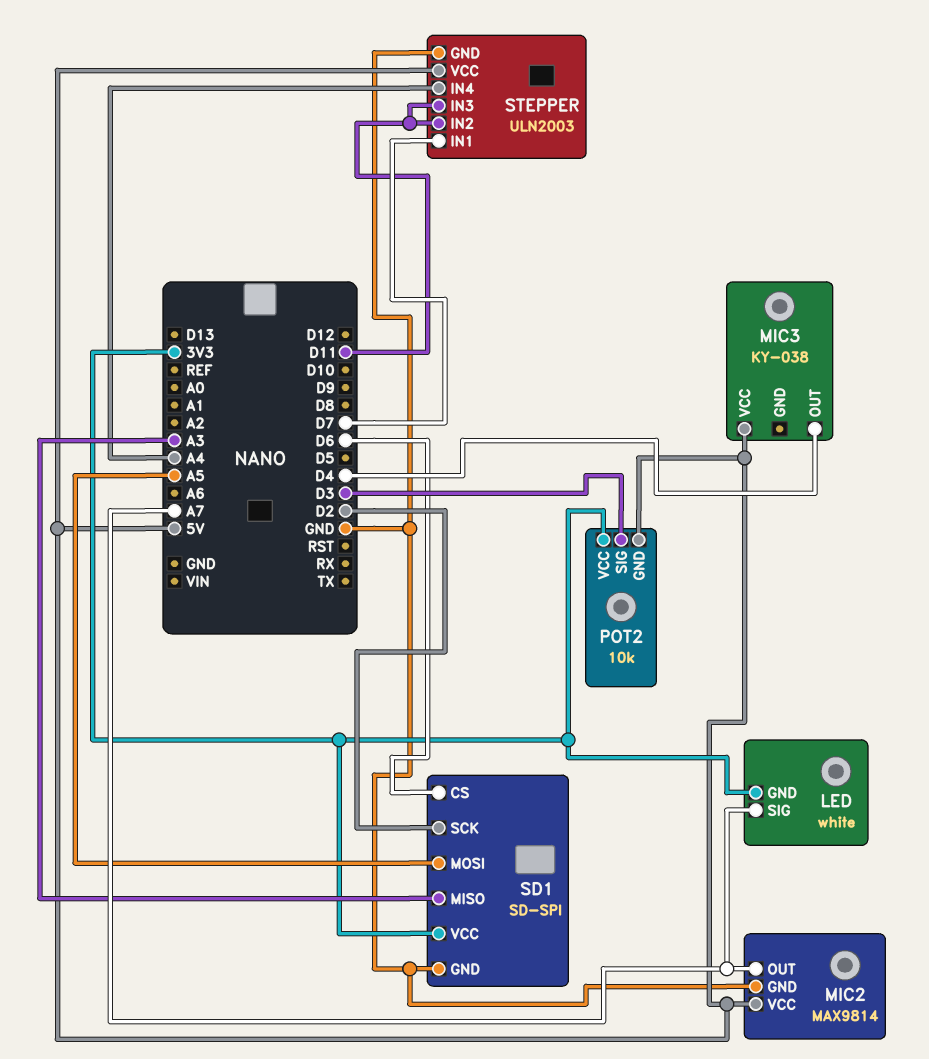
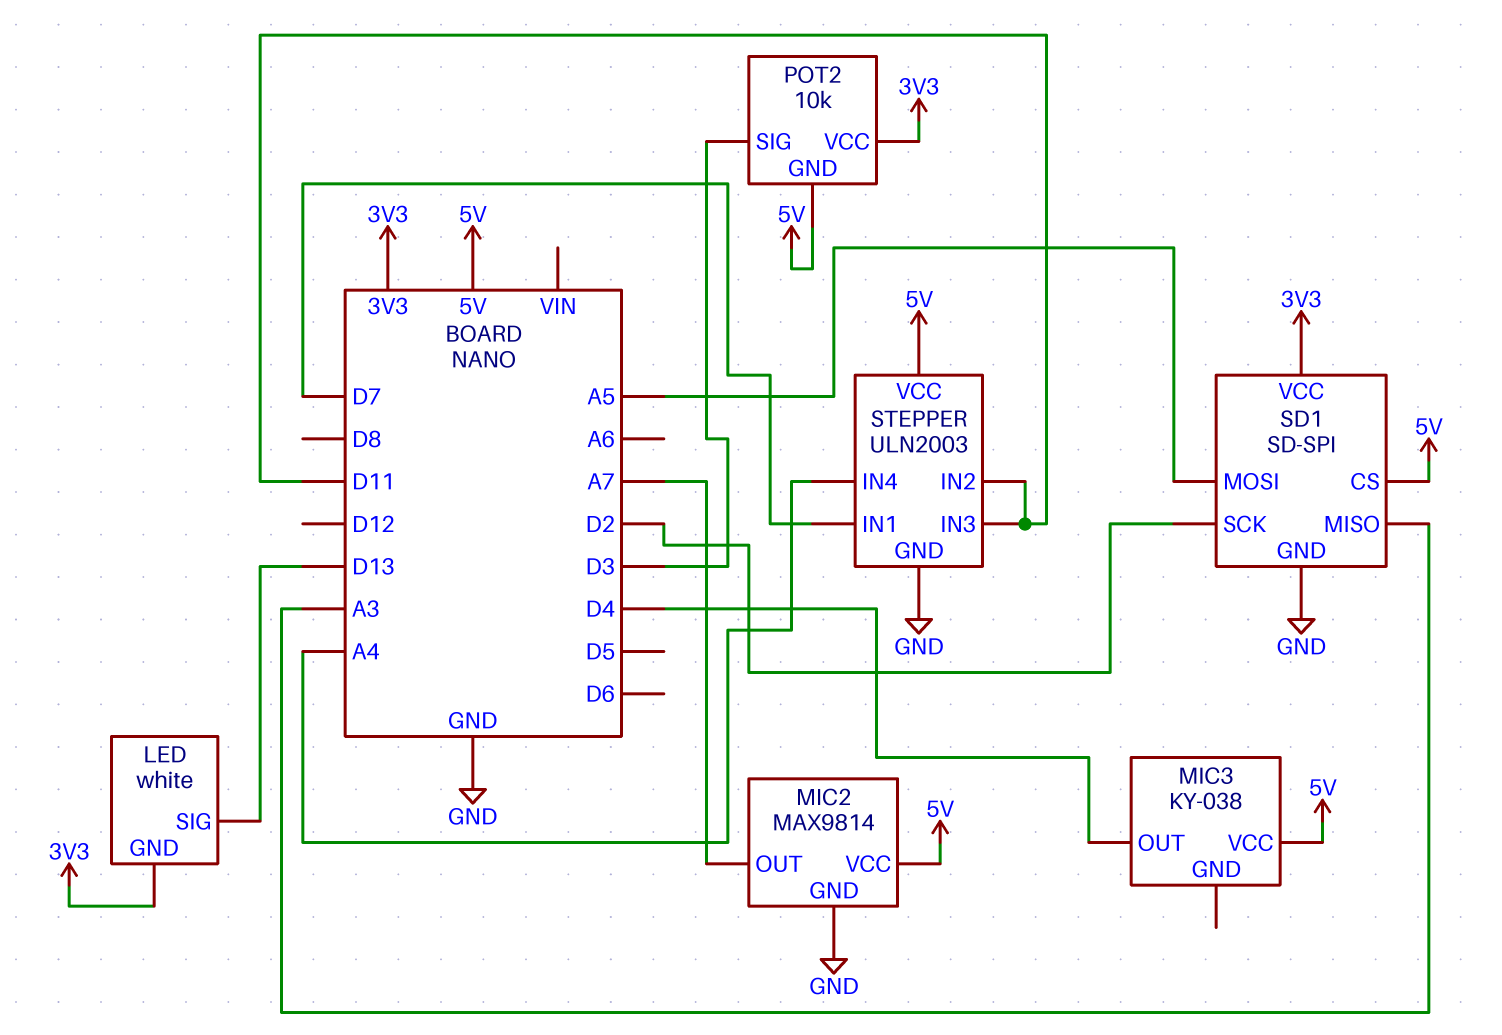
LED pin SIG: A7 -> D13
SD1 pin CS: D6 -> 5V

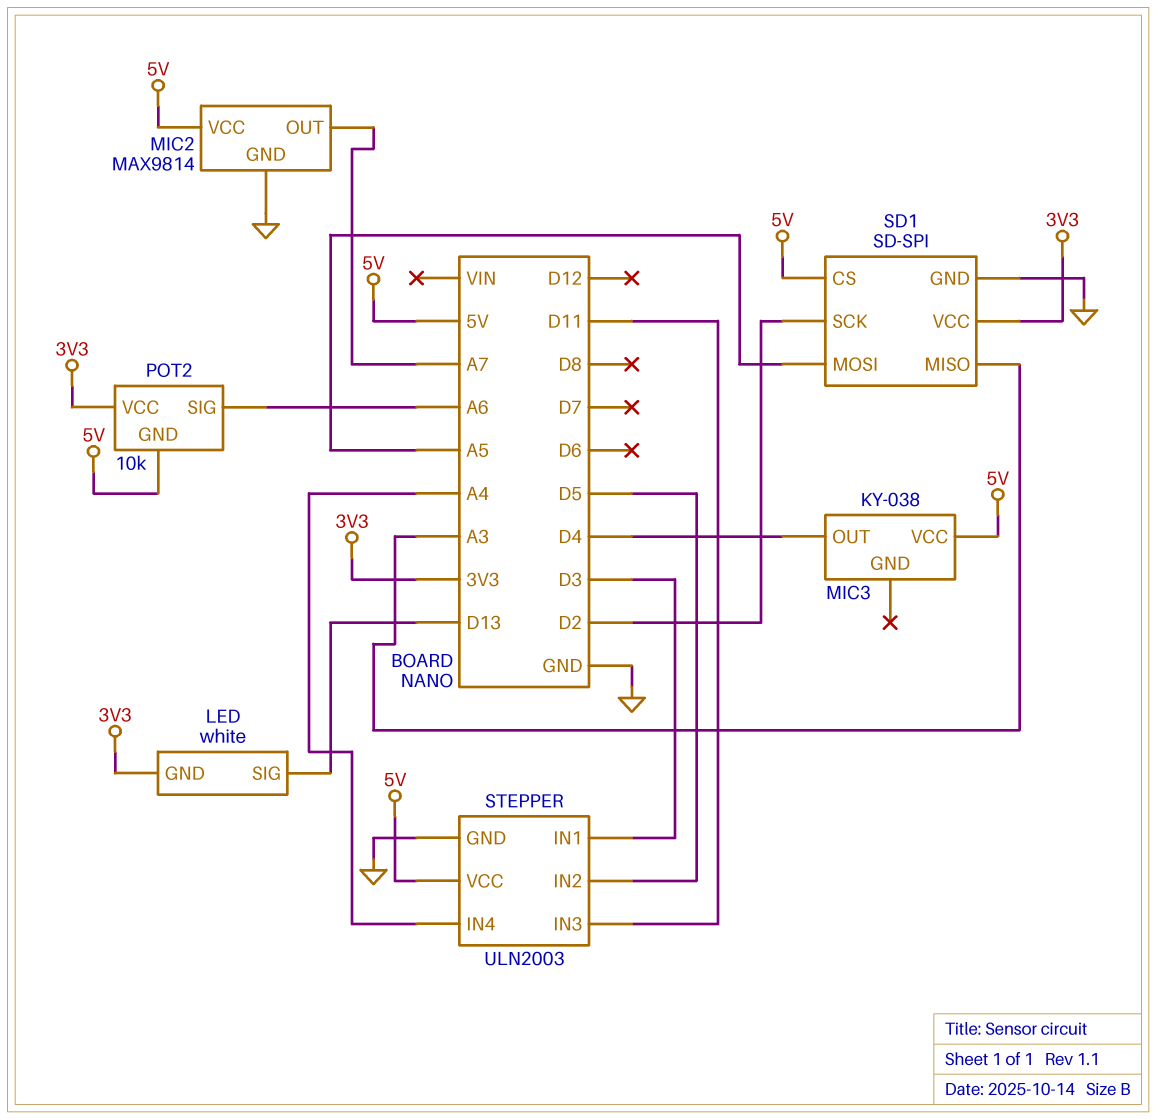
POT2 pin SIG: D3 -> A6
STEPPER pin IN1: D7 -> D3
STEPPER pin IN2: D11 -> D5

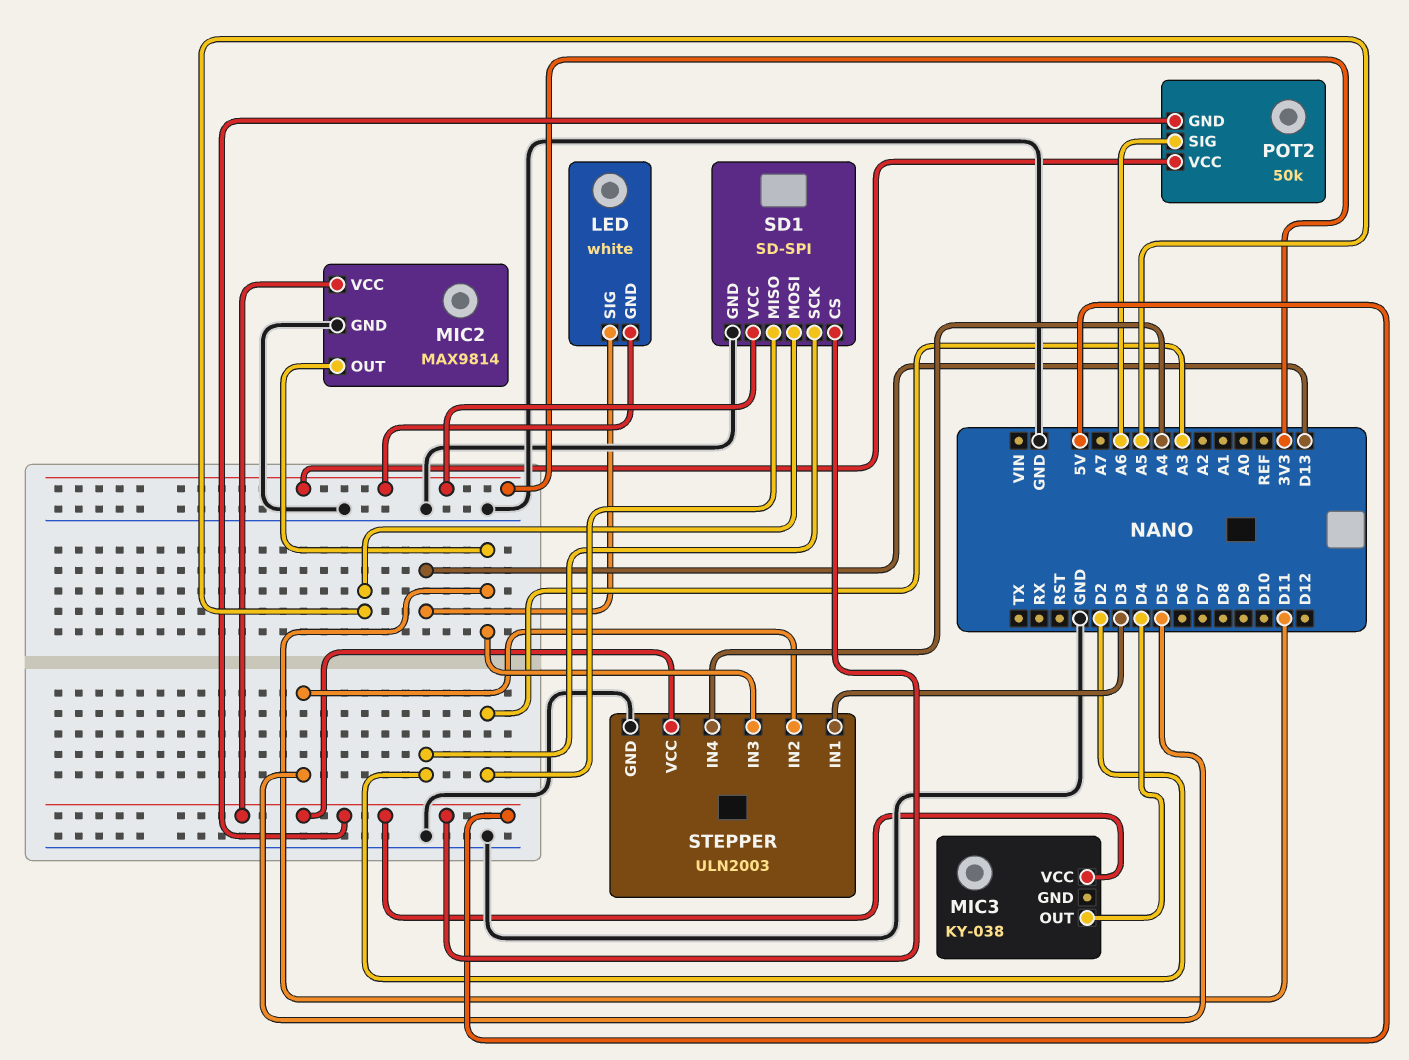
MIC2 pin OUT: A7 -> D11
POT2: 10k -> 50k

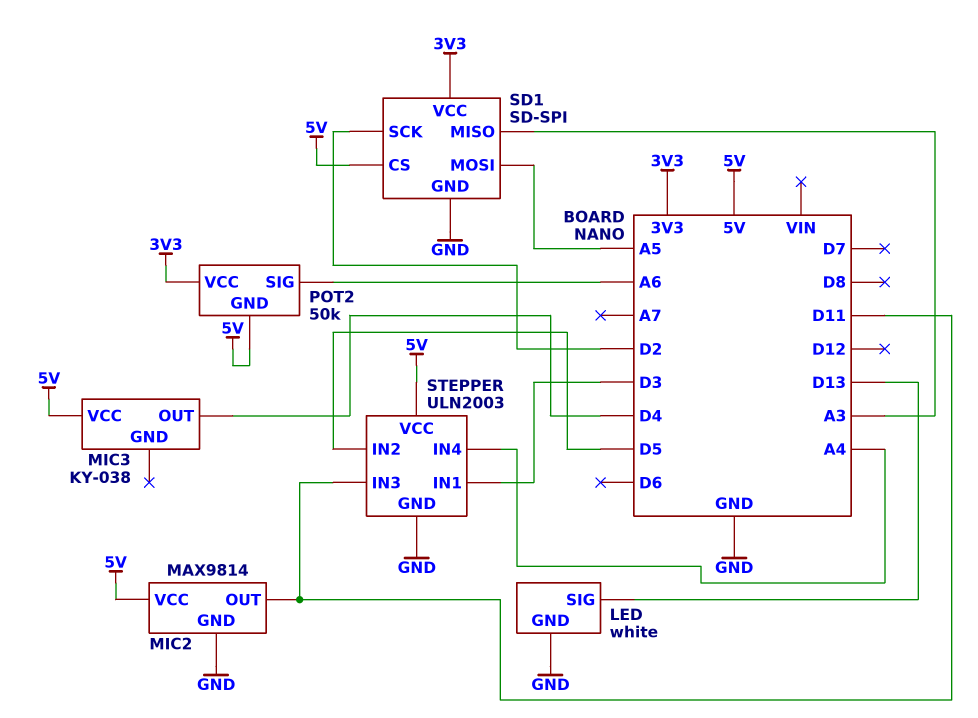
LED pin GND: 3V3 -> GND

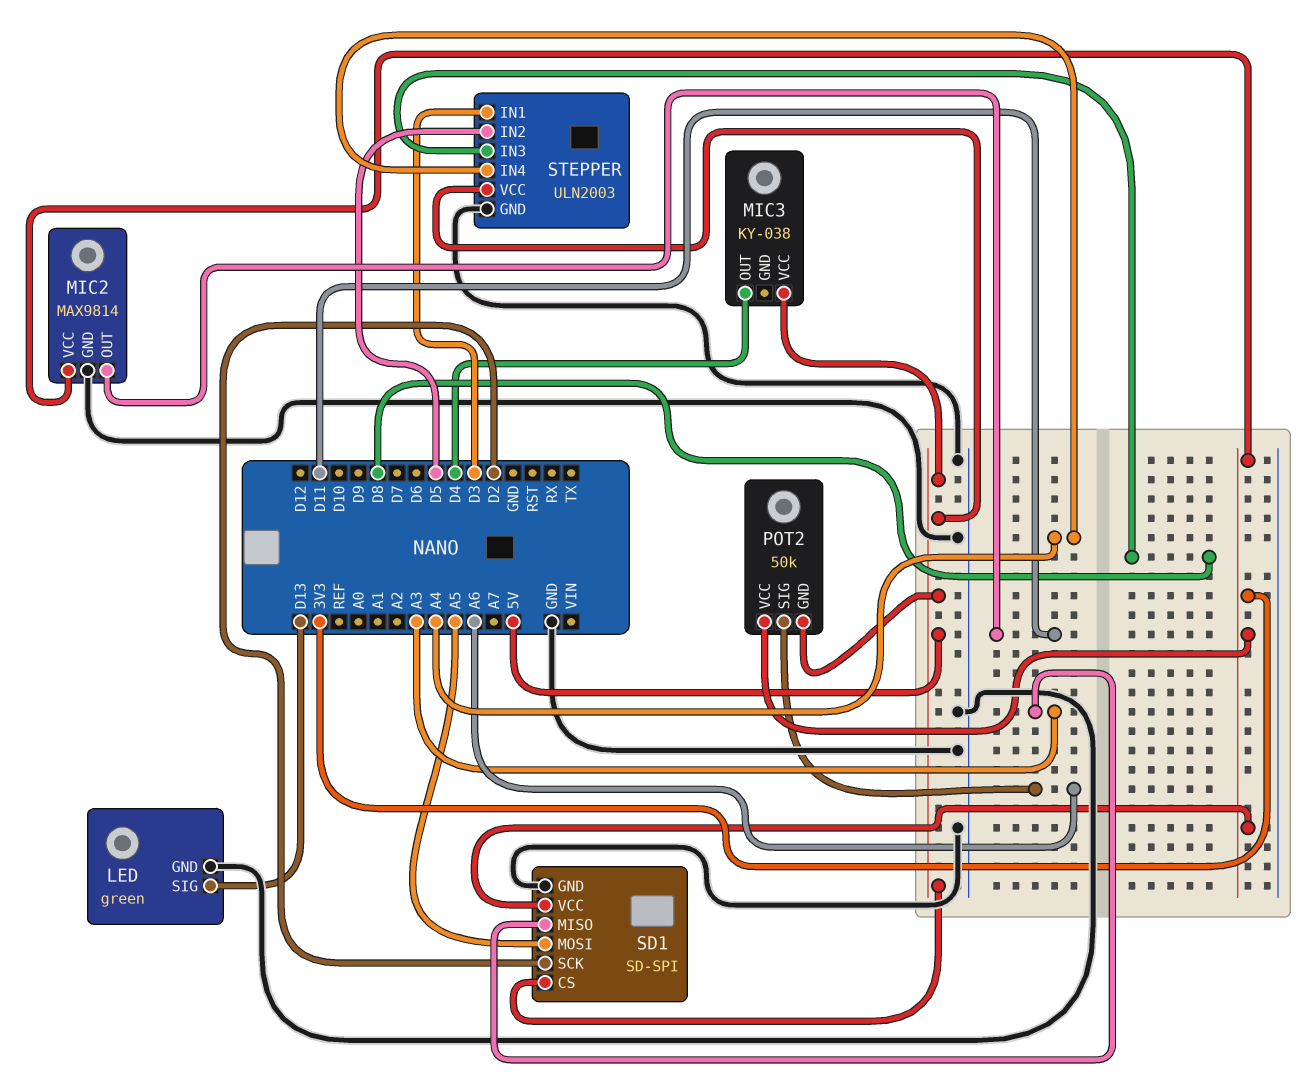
LED: white -> green
MIC2 pin VCC: 5V -> 3V3
STEPPER pin IN3: D11 -> D8

